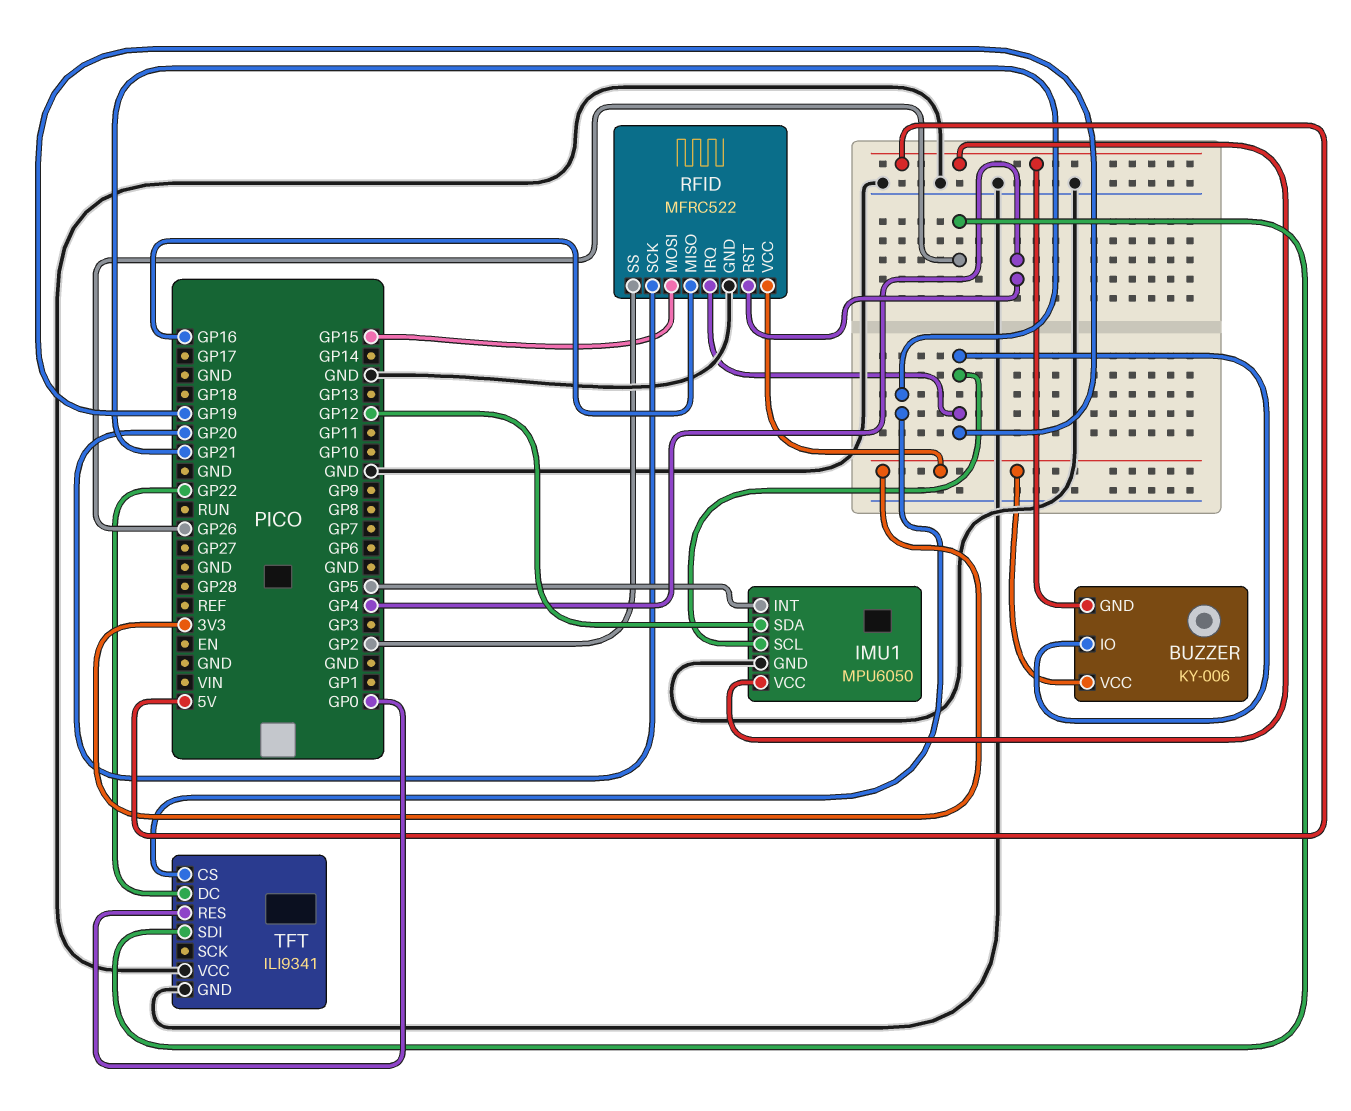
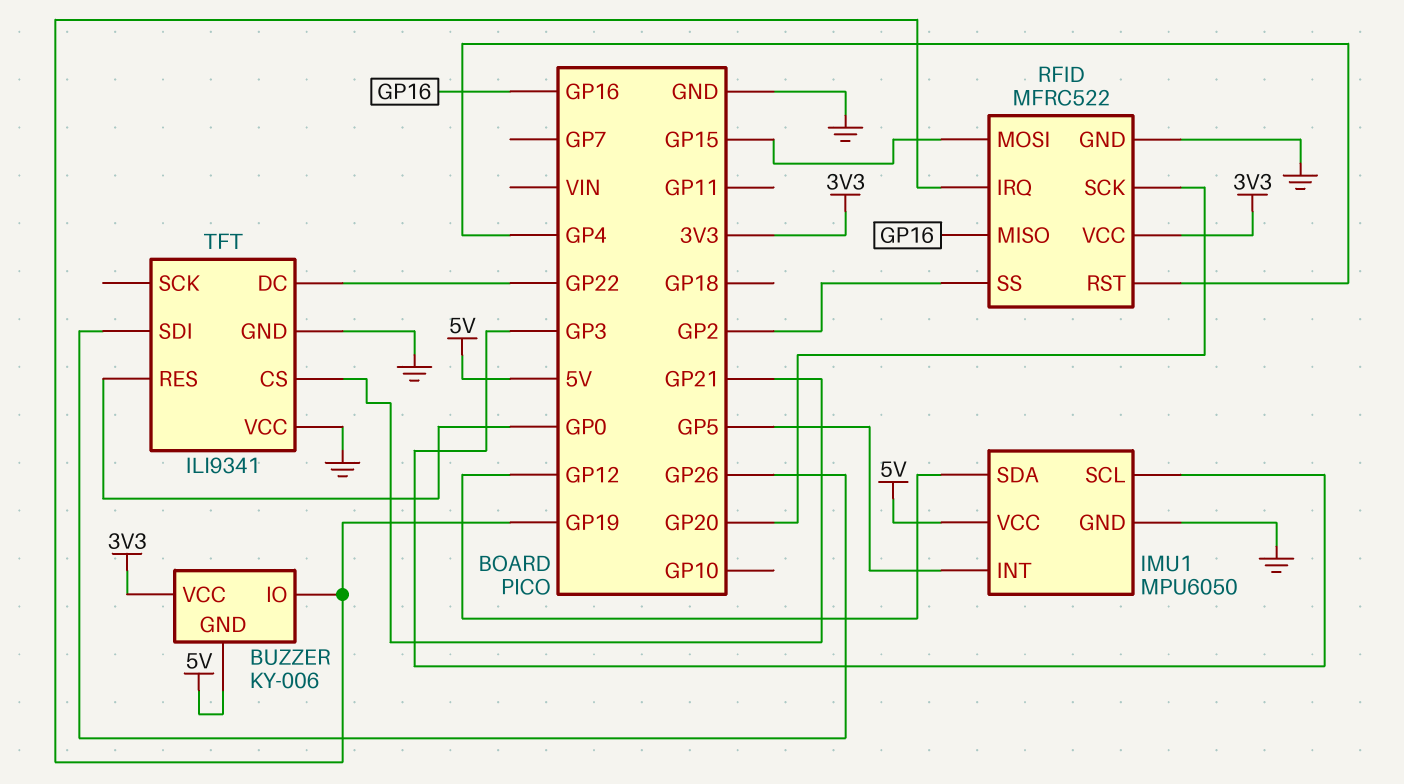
IMU1 pin SCL: GP19 -> GP3

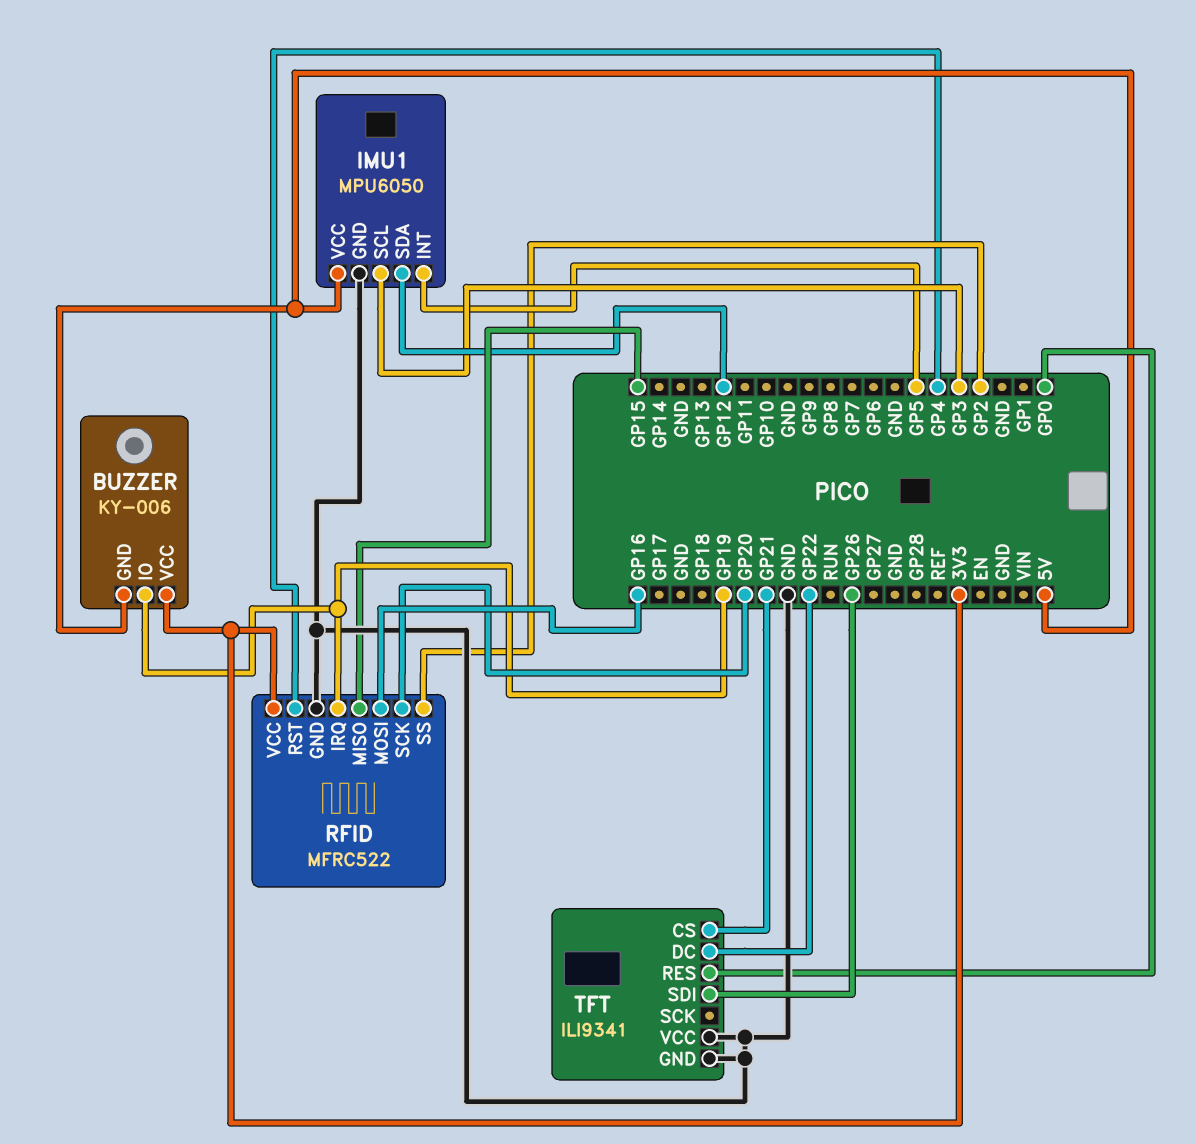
RFID pin MISO: GP16 -> GP15
RFID pin MOSI: GP15 -> GP16

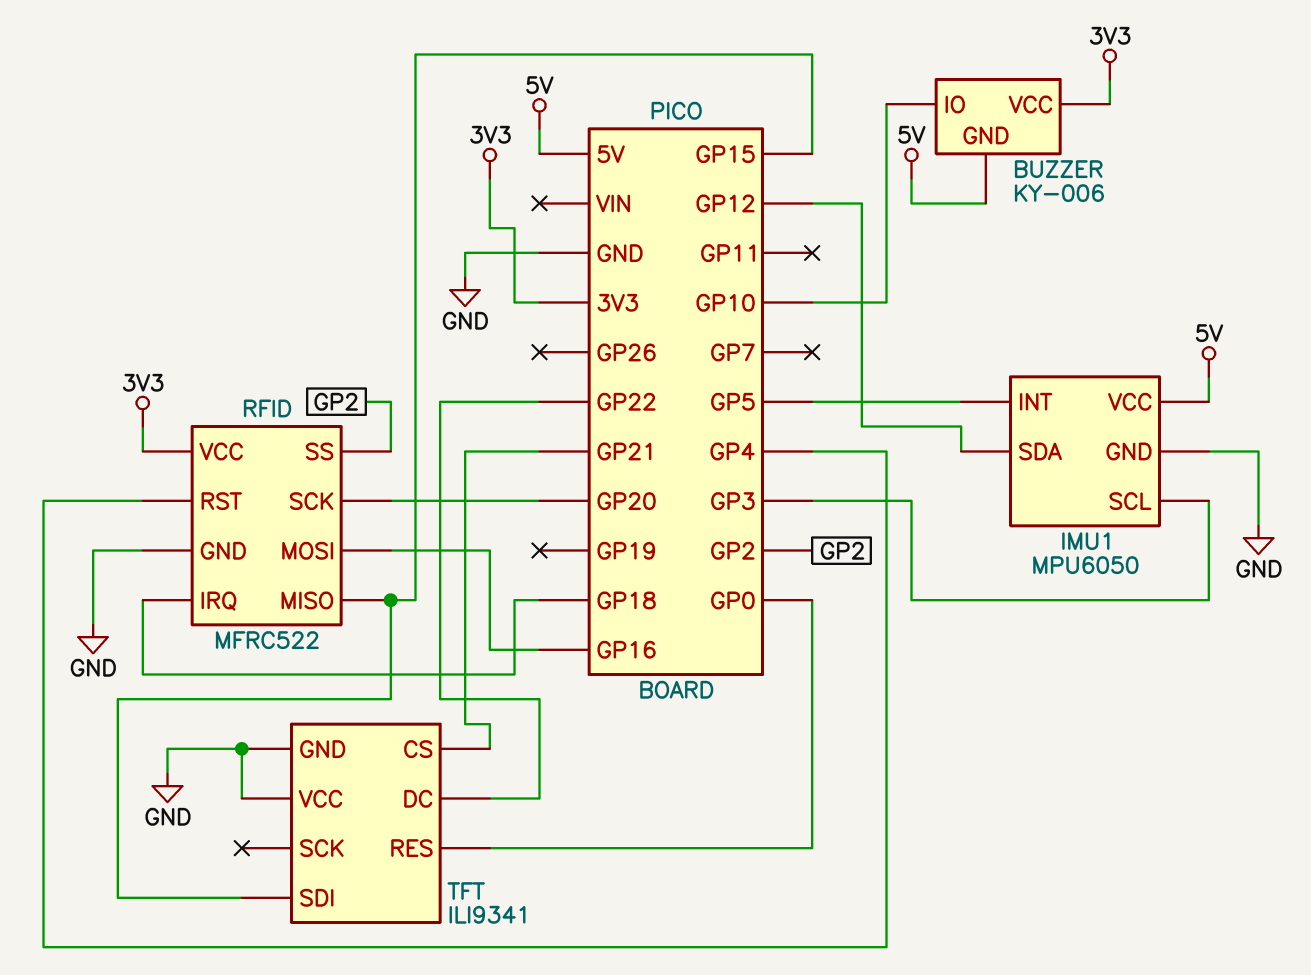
BUZZER pin IO: GP19 -> GP10
RFID pin IRQ: GP19 -> GP18
TFT pin SDI: GP26 -> GP15

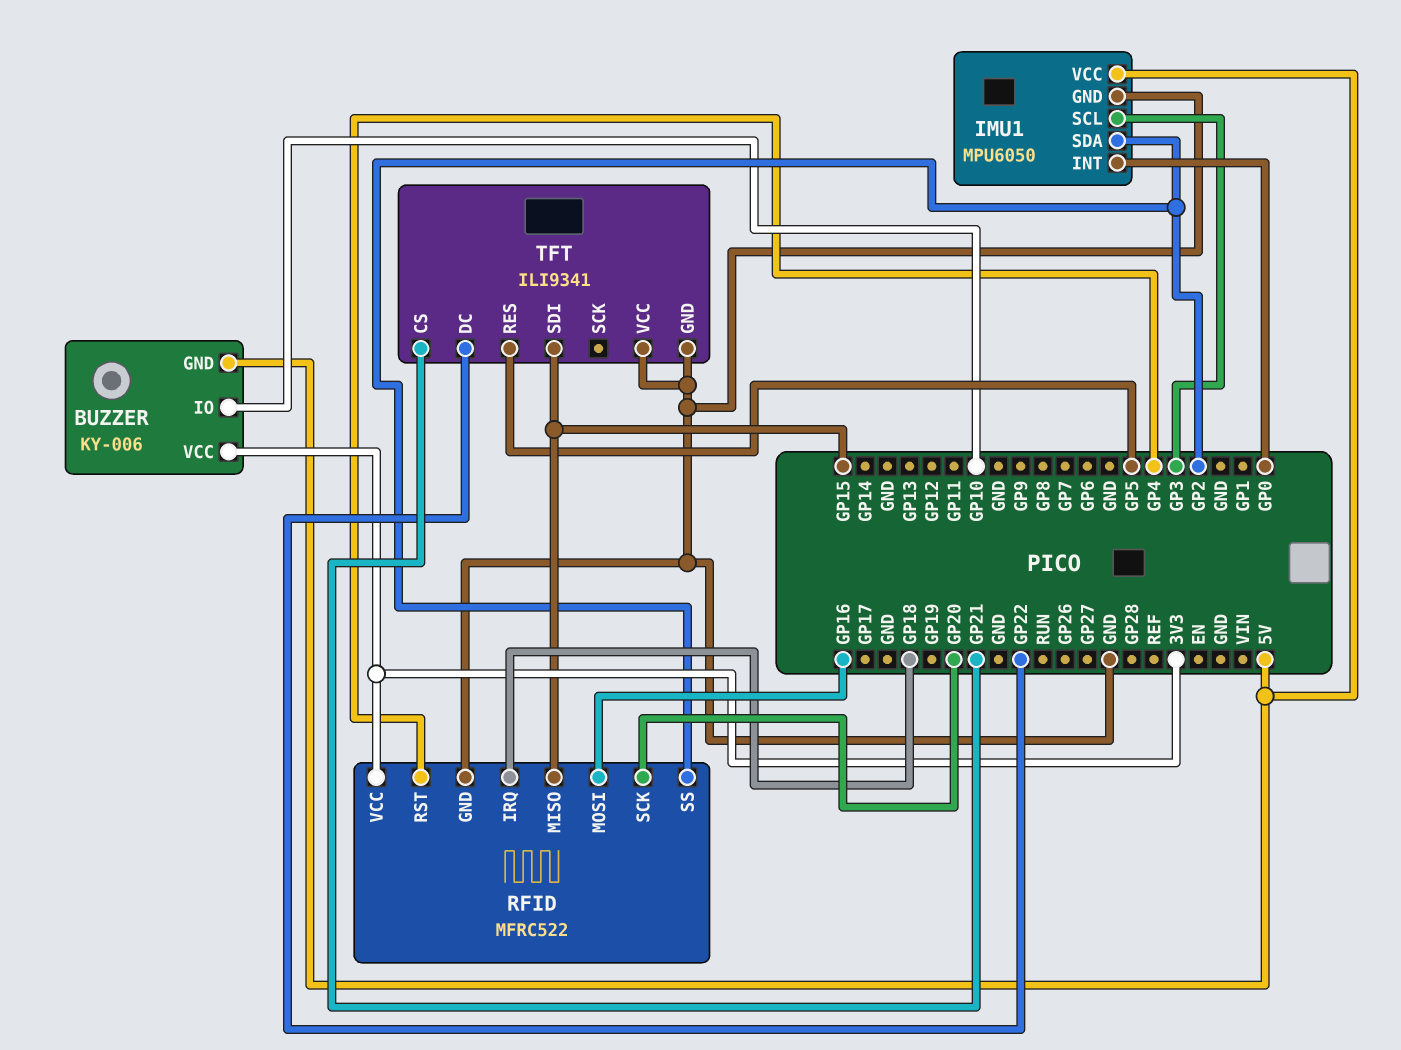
IMU1 pin INT: GP5 -> GP0
IMU1 pin SDA: GP12 -> GP2
TFT pin RES: GP0 -> GP5

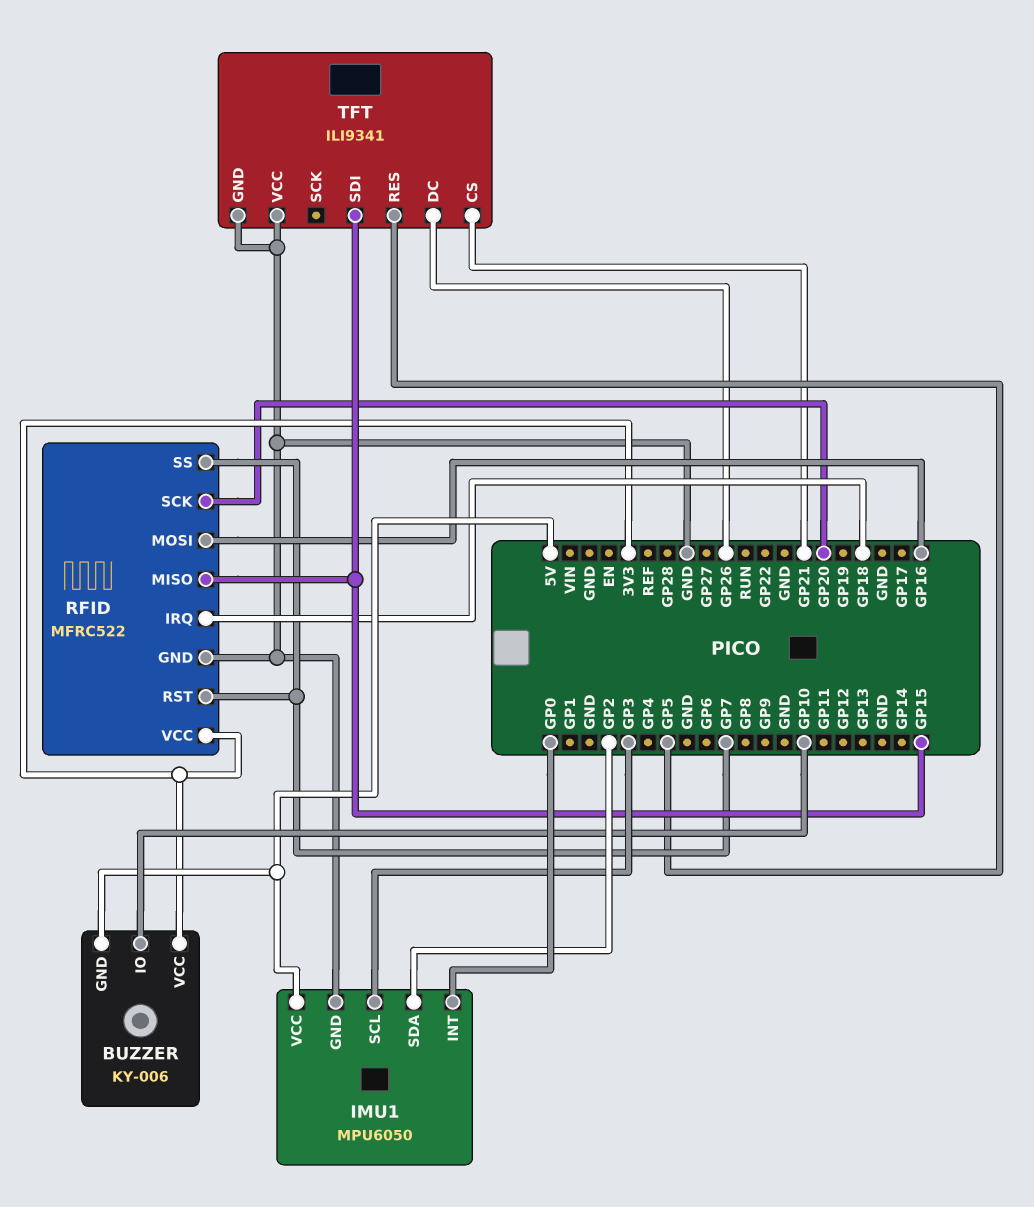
RFID pin RST: GP4 -> GP7
RFID pin SS: GP2 -> GP7
TFT pin DC: GP22 -> GP26

